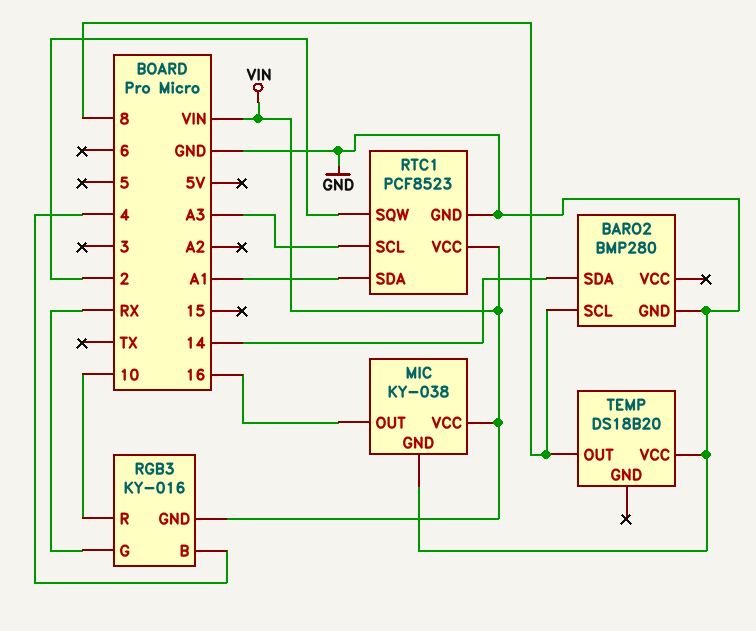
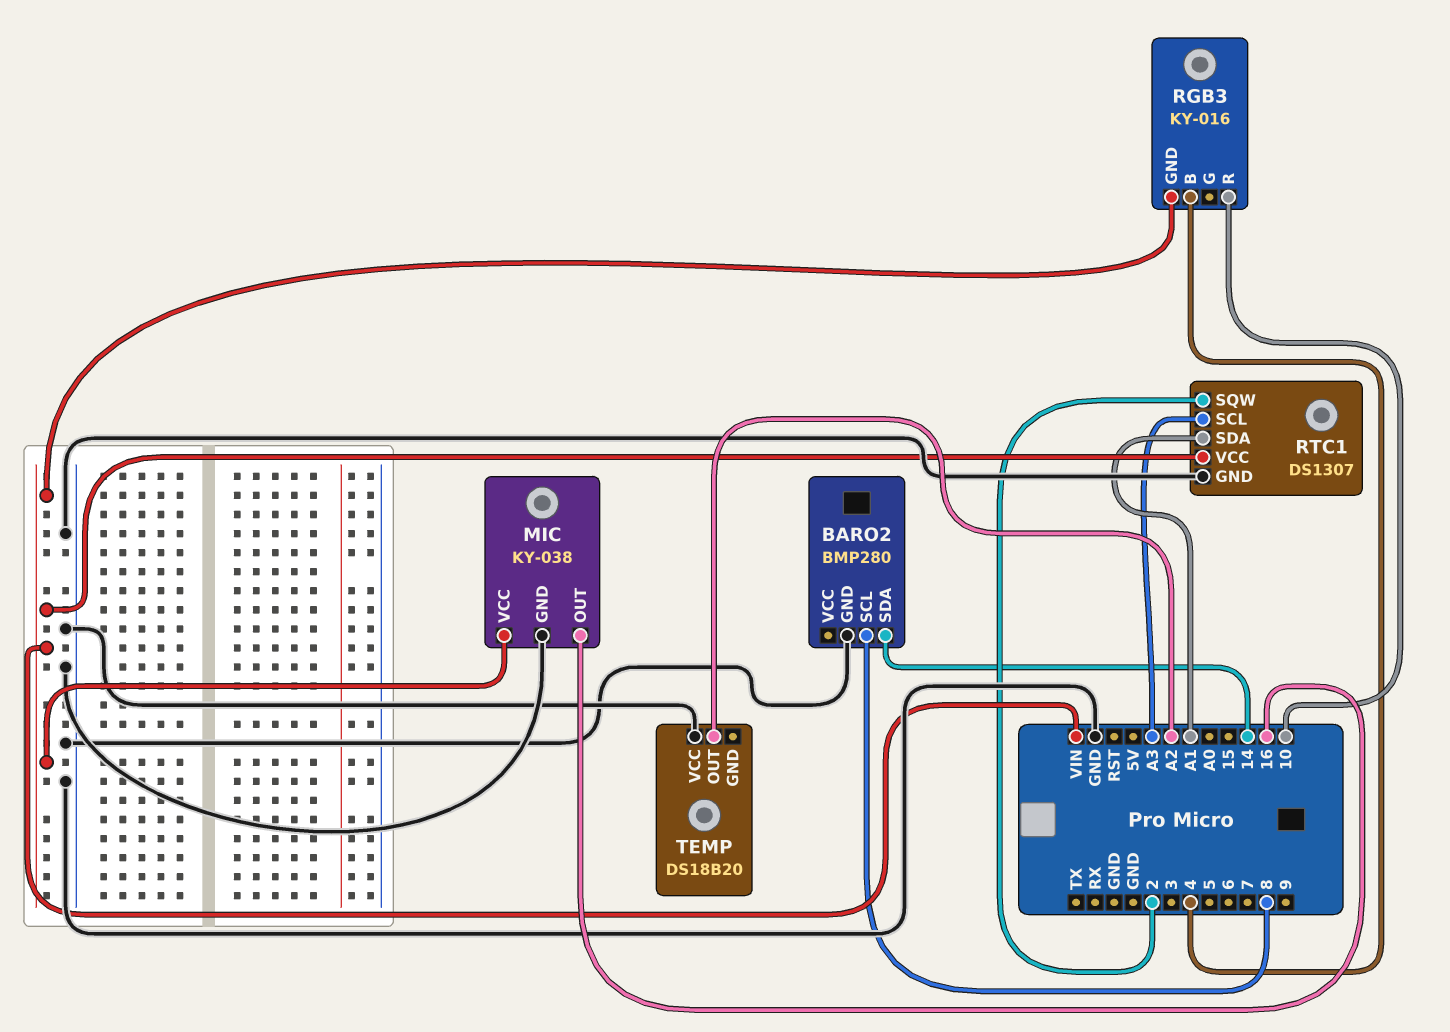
RGB3 pin G: RX -> none
RTC1: PCF8523 -> DS1307
TEMP pin OUT: 8 -> A2

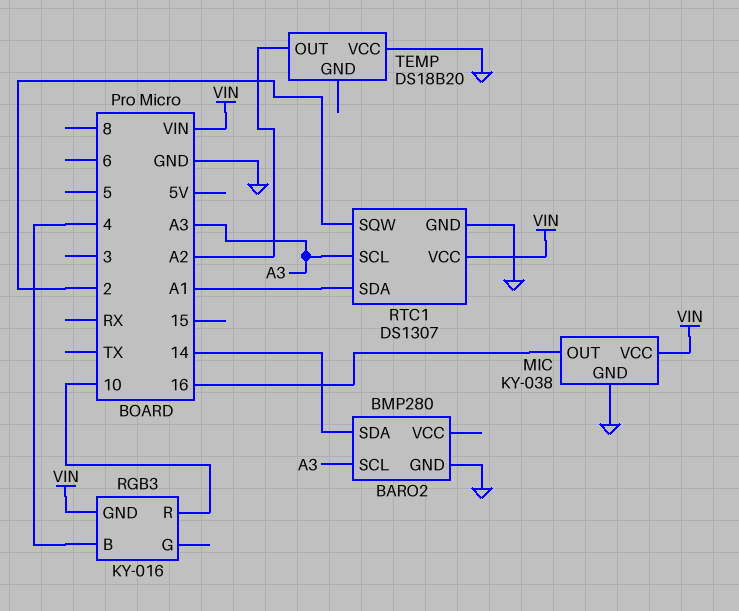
BARO2 pin SCL: 8 -> A3

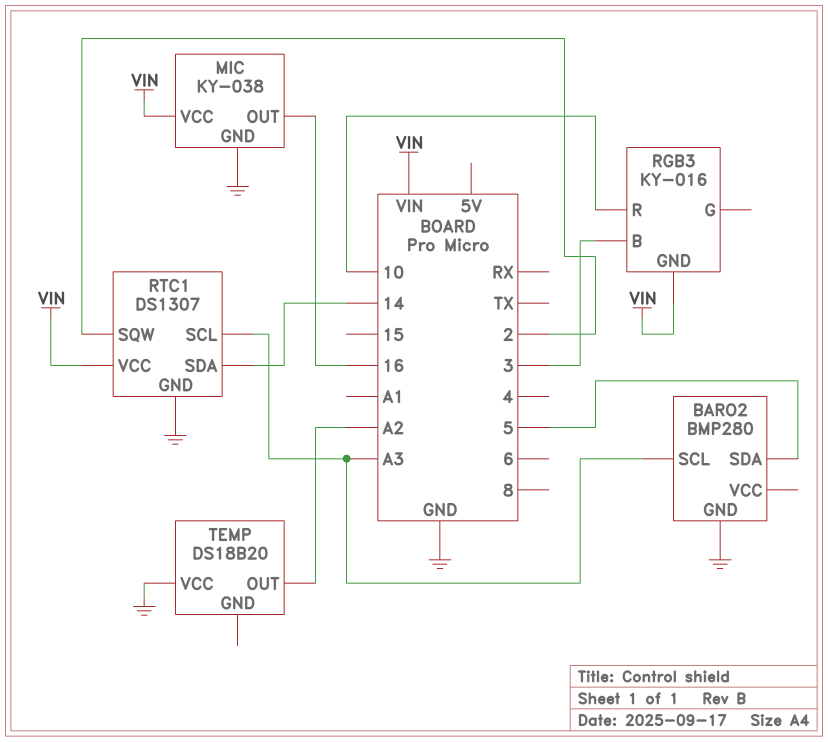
BARO2 pin SDA: 14 -> 5
RGB3 pin B: 4 -> 3
RTC1 pin SDA: A1 -> 14

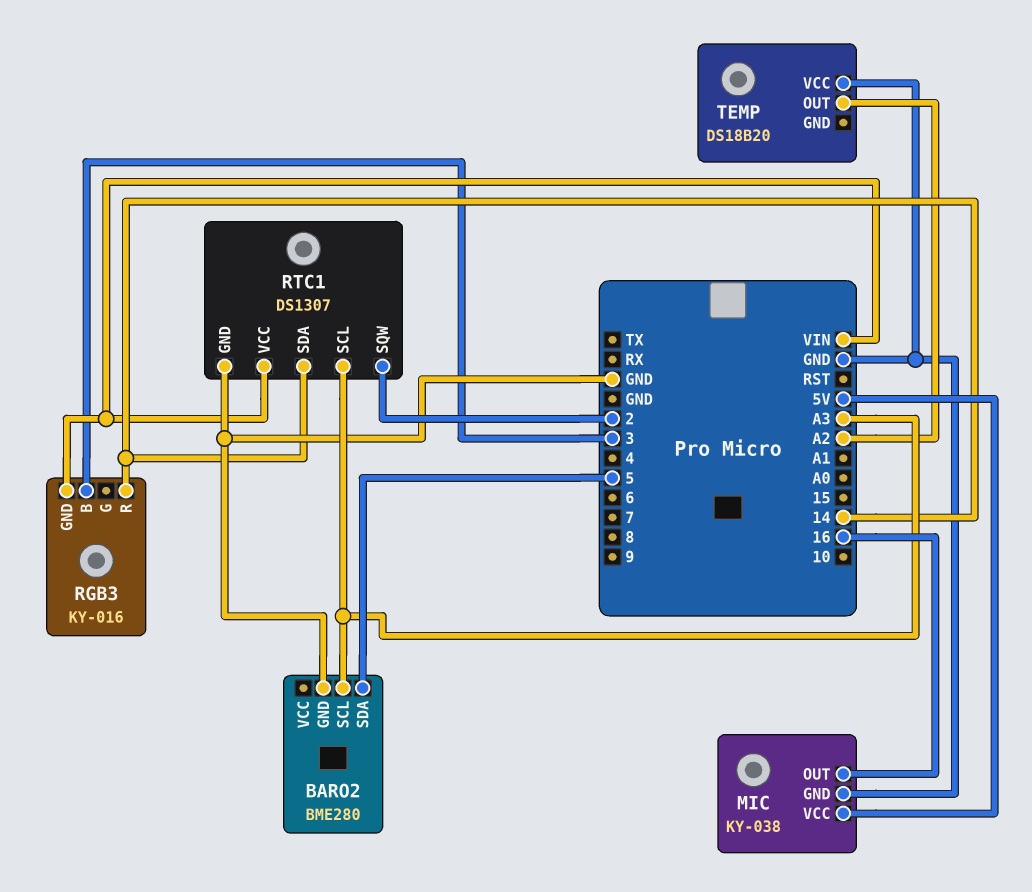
BARO2: BMP280 -> BME280
MIC pin VCC: VIN -> 5V
RGB3 pin R: 10 -> 14

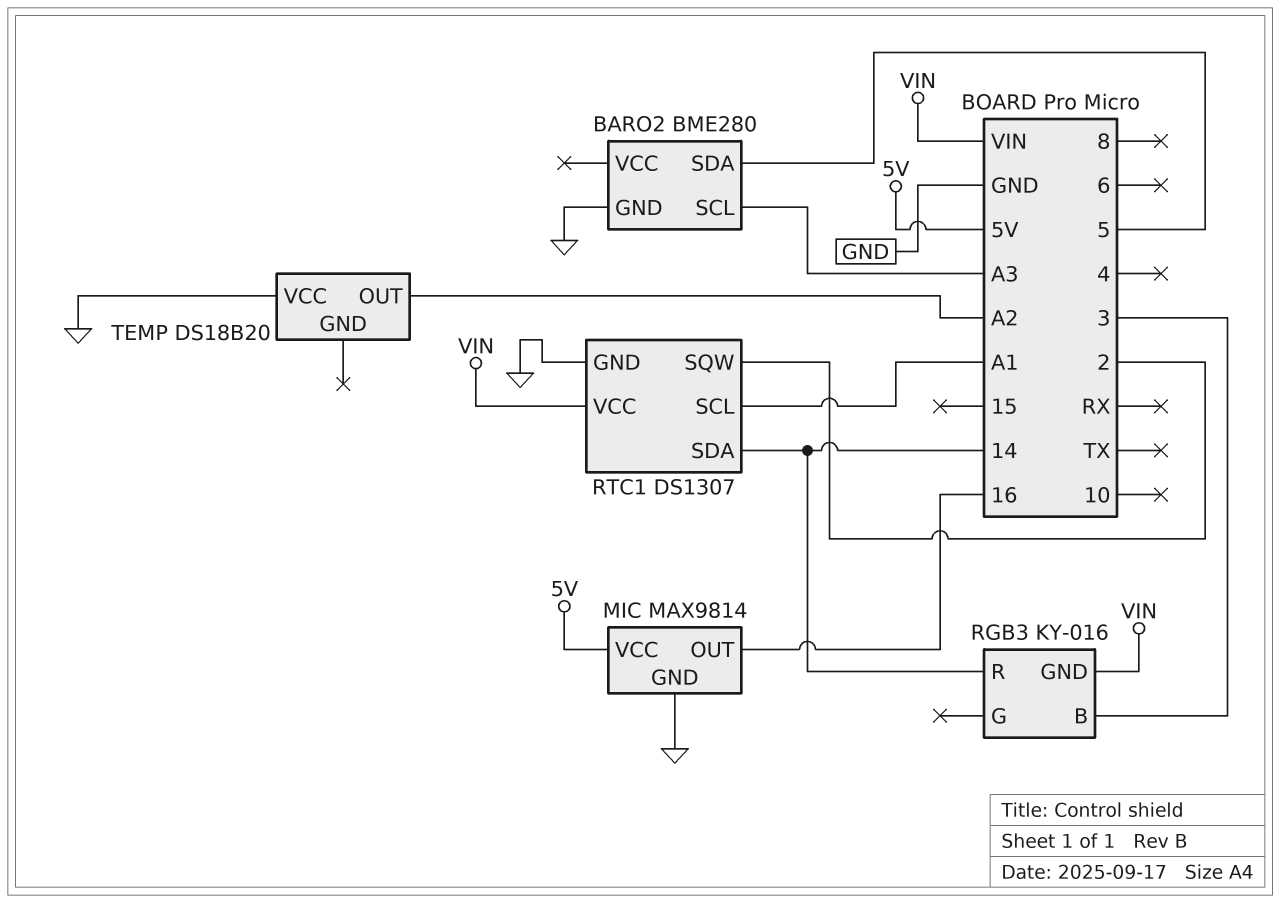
MIC: KY-038 -> MAX9814
RTC1 pin SCL: A3 -> A1

